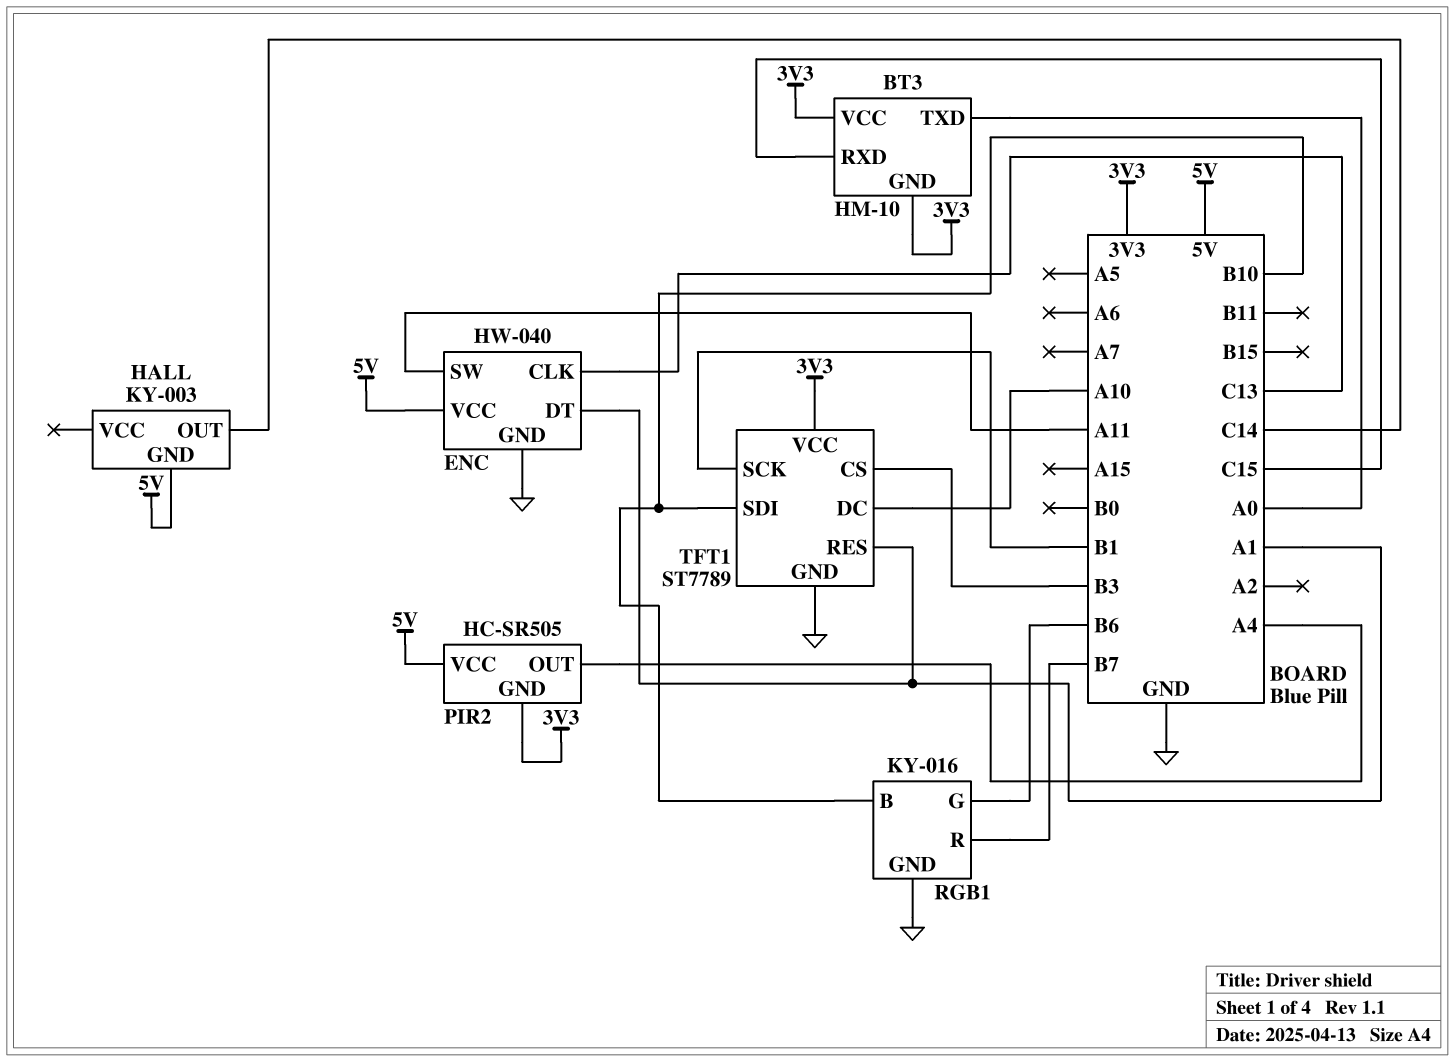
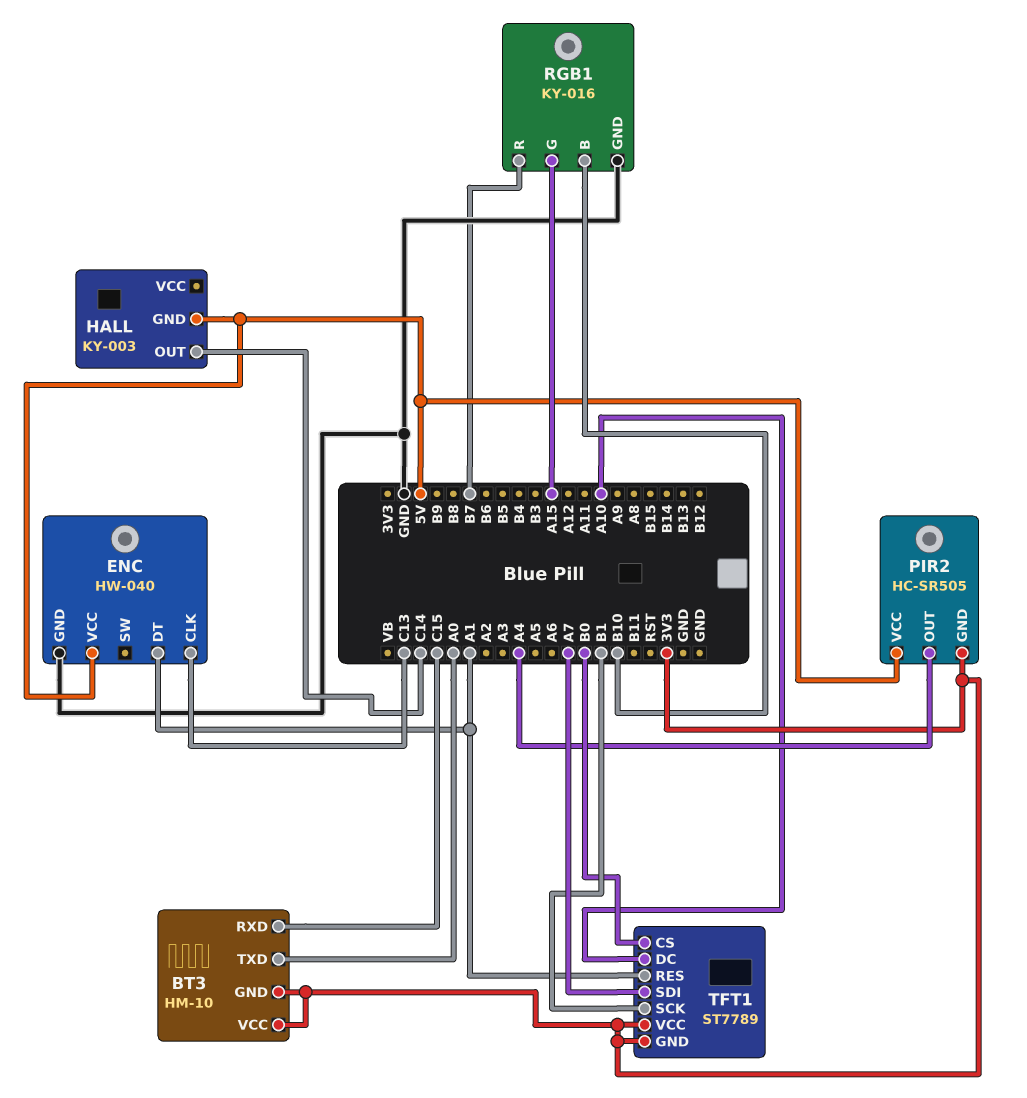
ENC pin SW: A11 -> none
RGB1 pin G: B6 -> A15
TFT1 pin CS: B3 -> B0
TFT1 pin GND: GND -> 3V3
TFT1 pin SDI: B10 -> A7

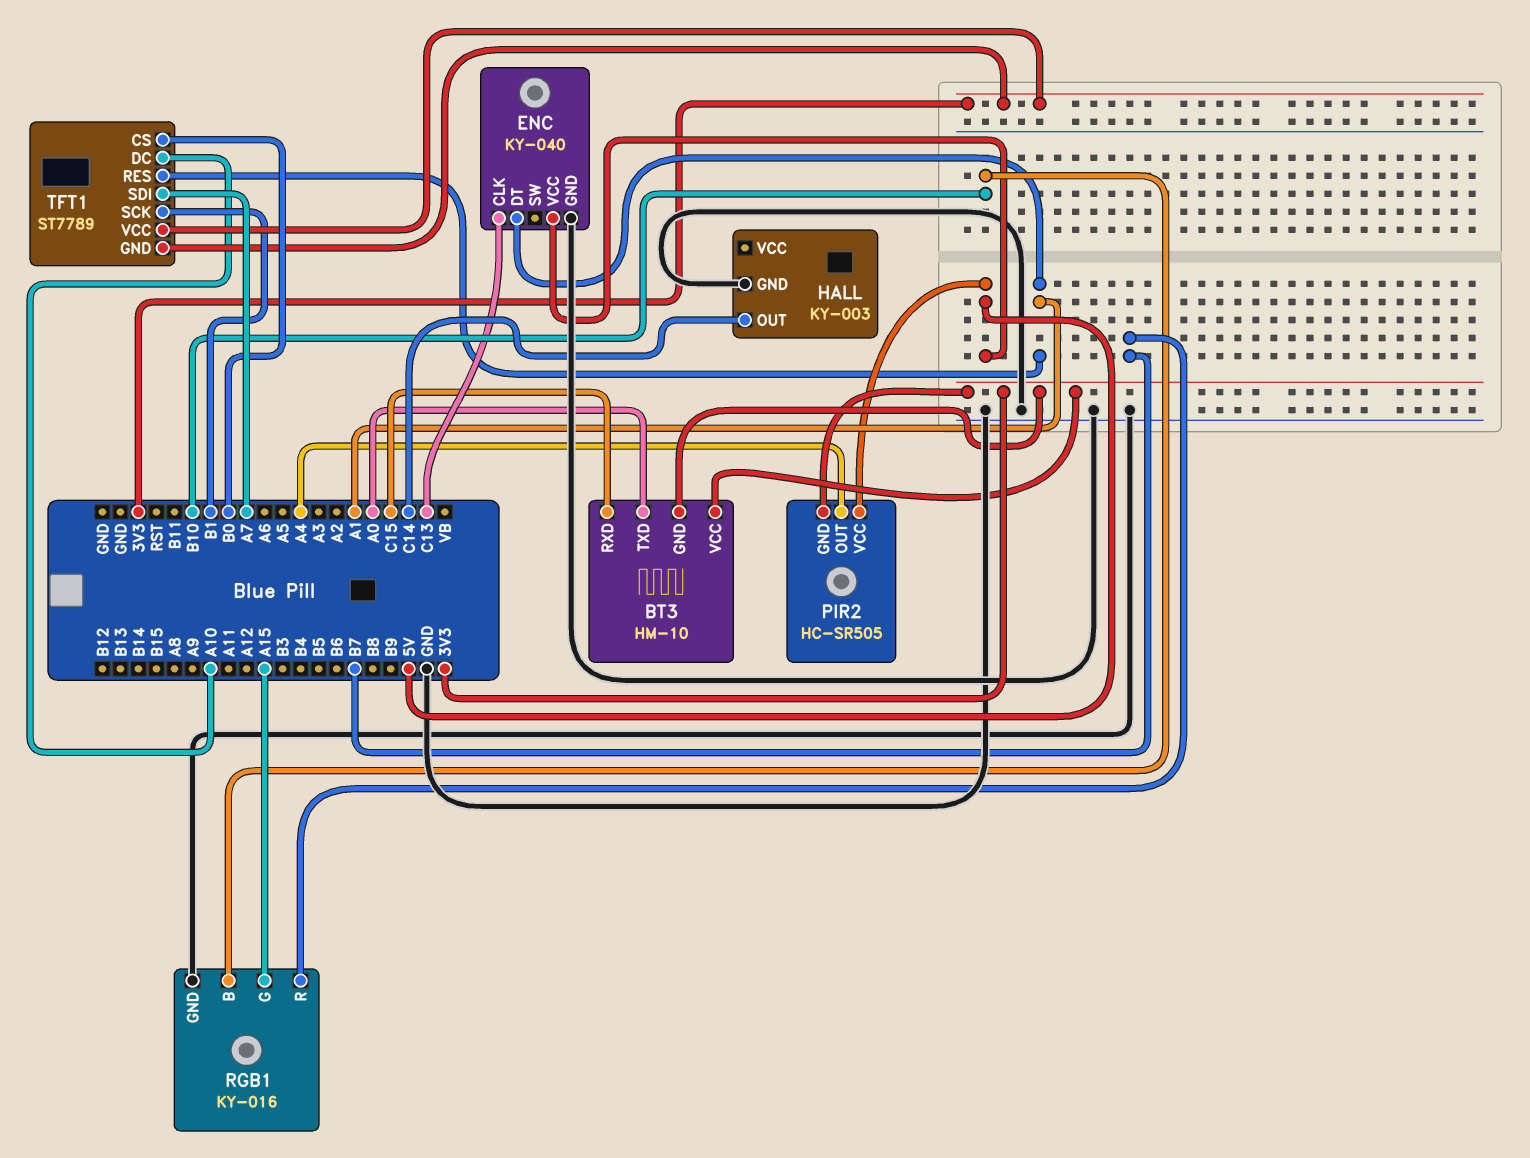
ENC: HW-040 -> KY-040
HALL pin GND: 5V -> GND

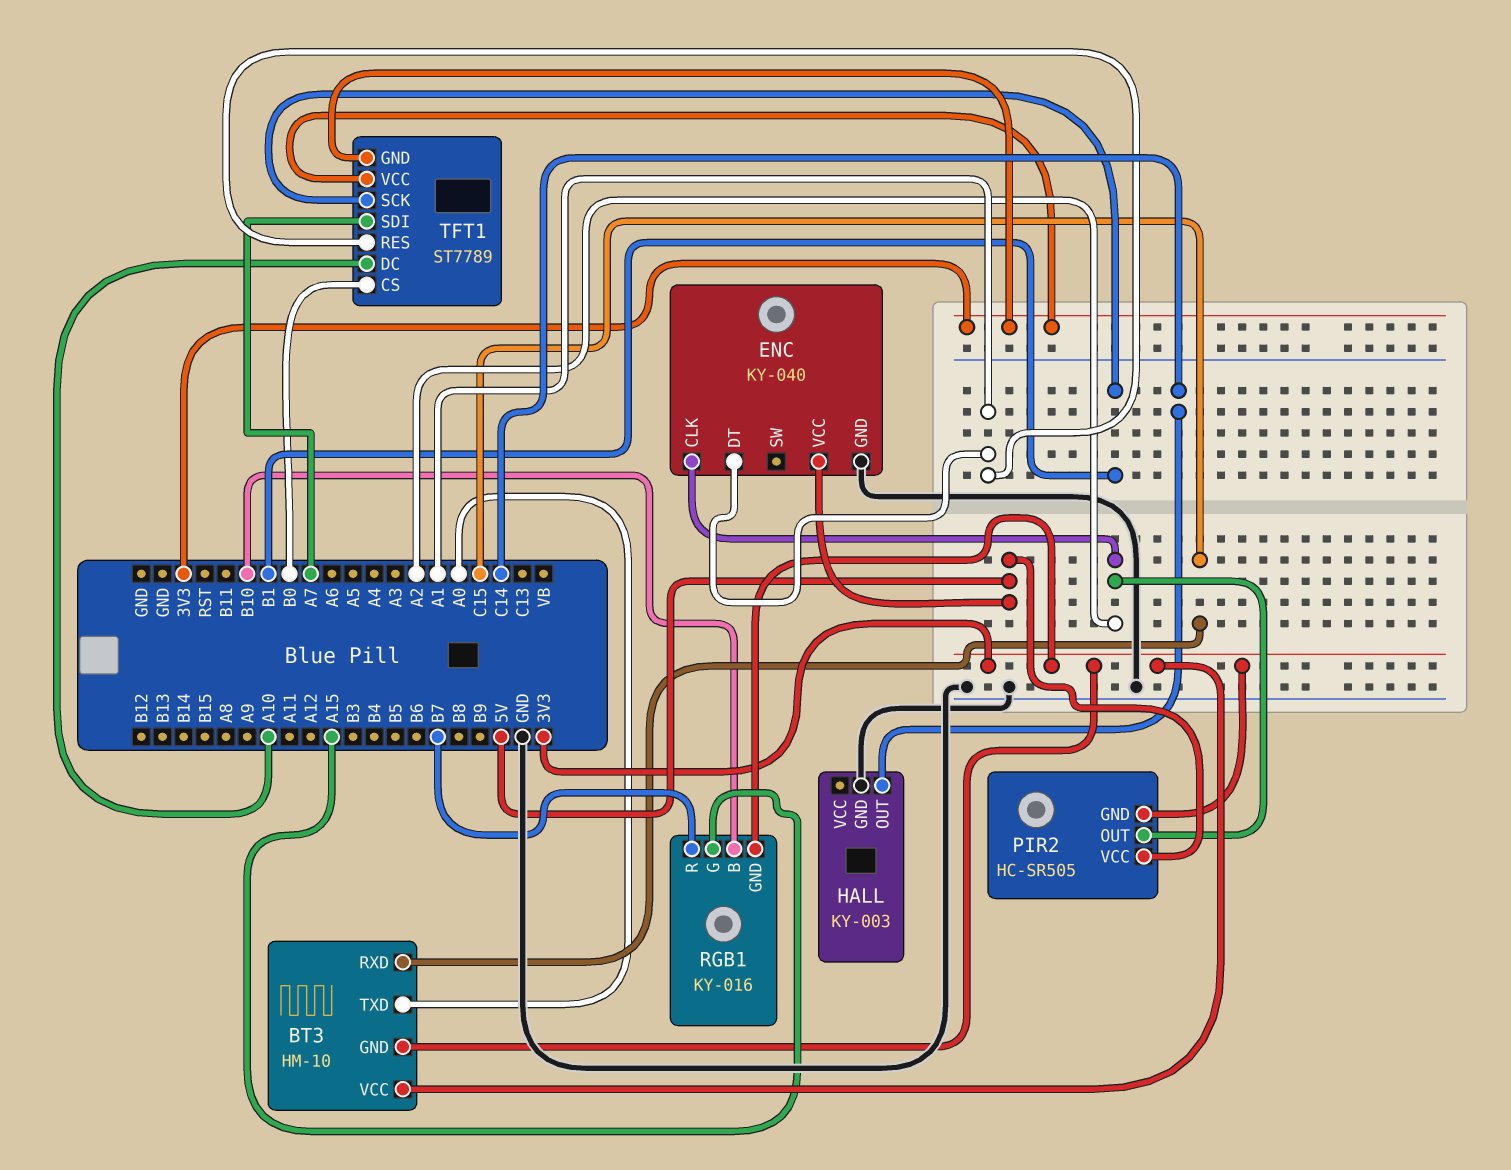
ENC pin CLK: C13 -> A2
PIR2 pin OUT: A4 -> A2
RGB1 pin GND: GND -> 3V3

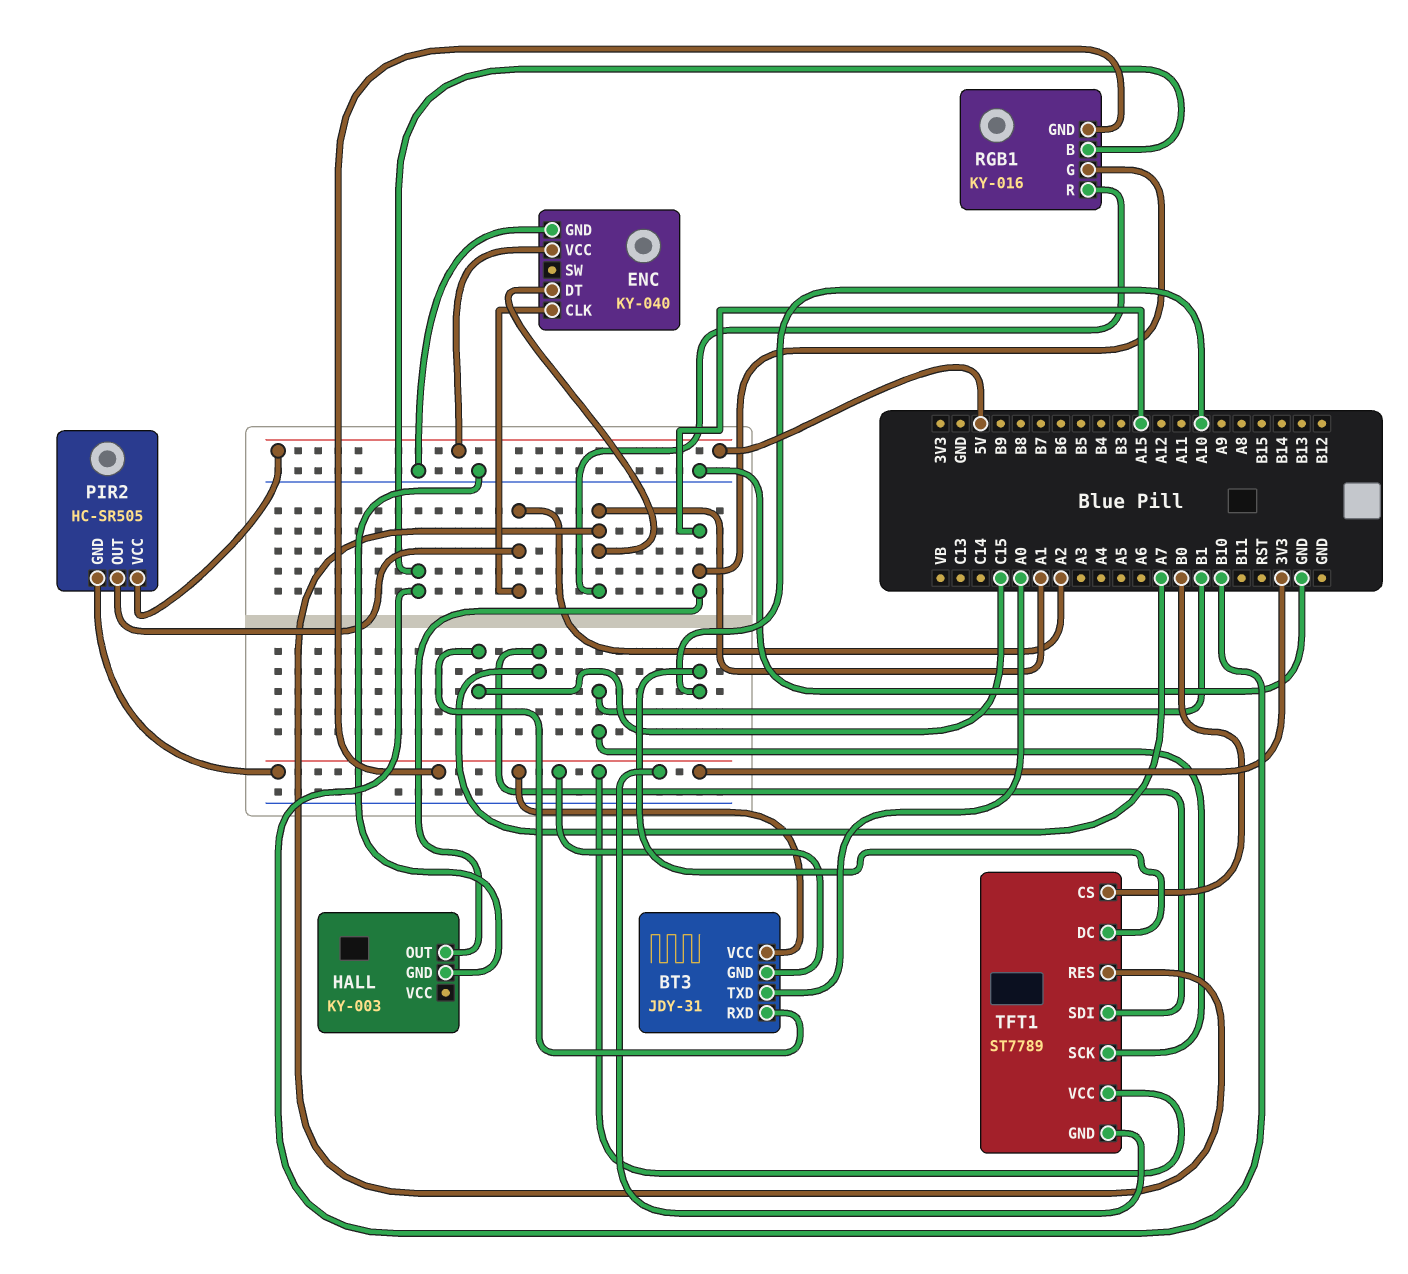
BT3: HM-10 -> JDY-31
HALL pin OUT: C14 -> A15
RGB1 pin R: B7 -> A1

